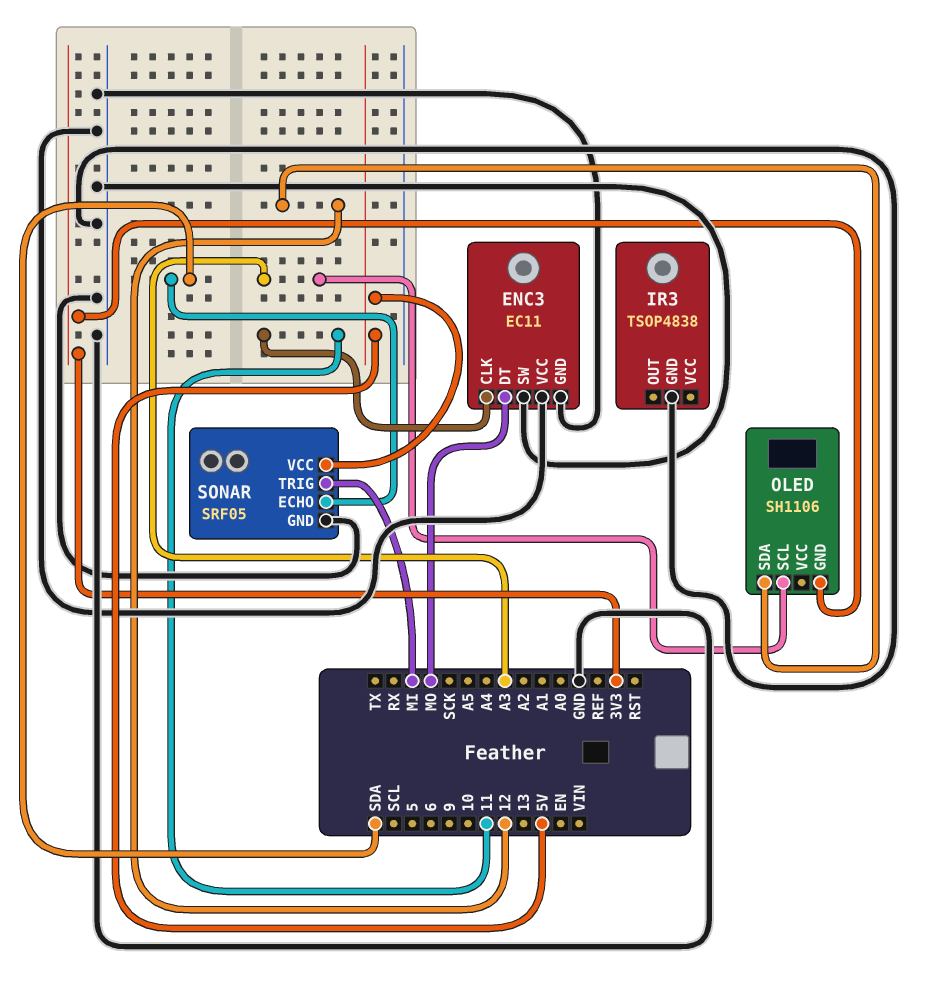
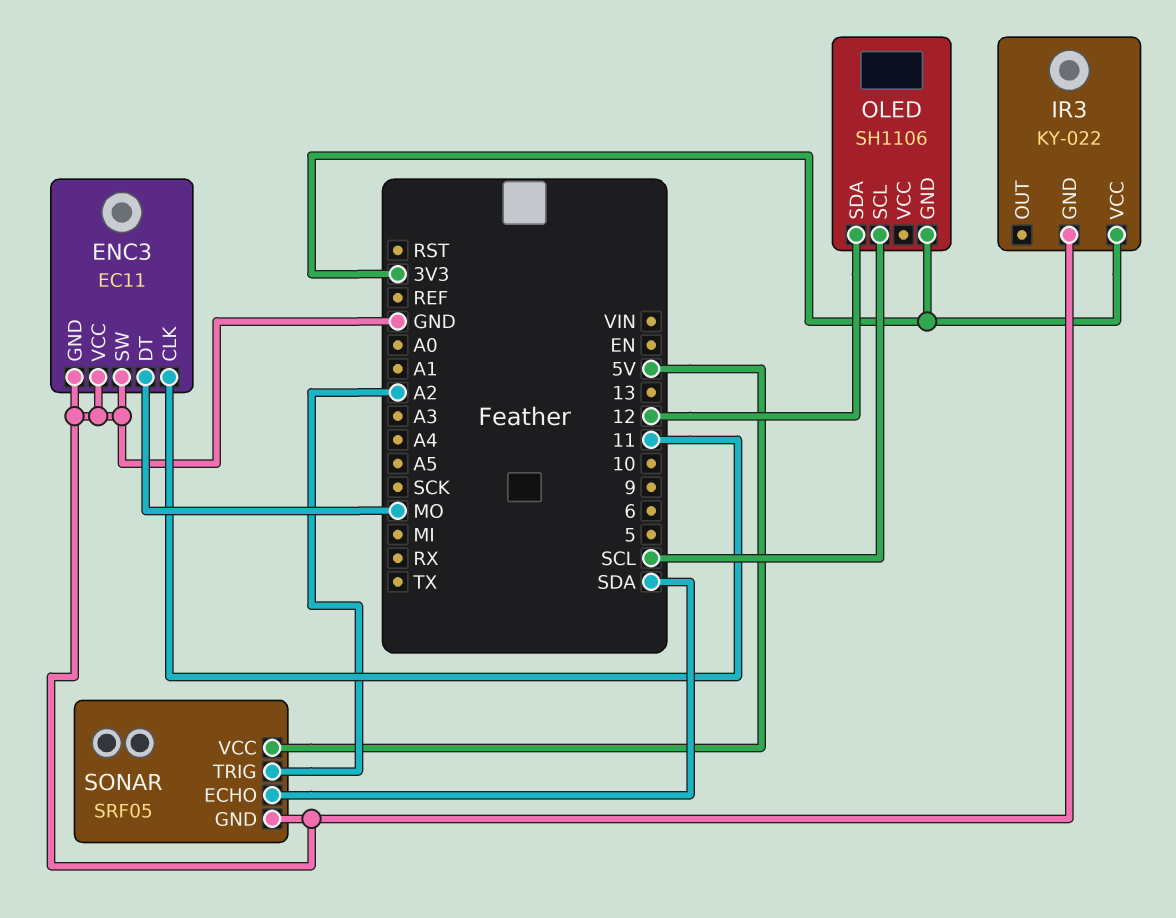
IR3: TSOP4838 -> KY-022
IR3 pin VCC: none -> 3V3
OLED pin SCL: A3 -> SCL
SONAR pin TRIG: MI -> A2

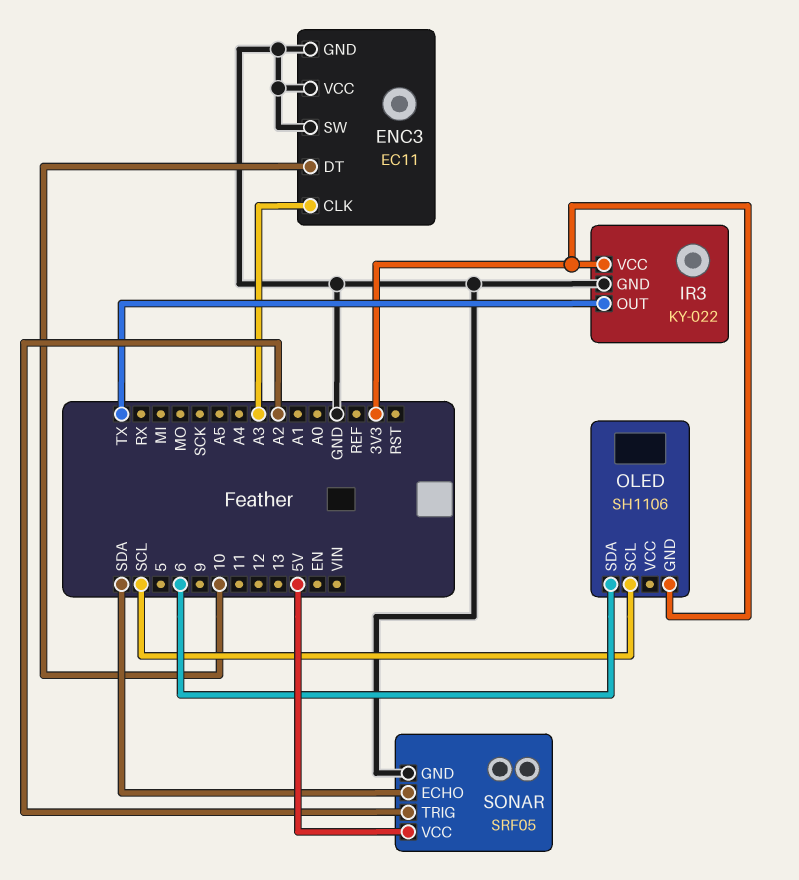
ENC3 pin CLK: 11 -> A3
ENC3 pin DT: MO -> 10
IR3 pin OUT: none -> TX
OLED pin SDA: 12 -> 6

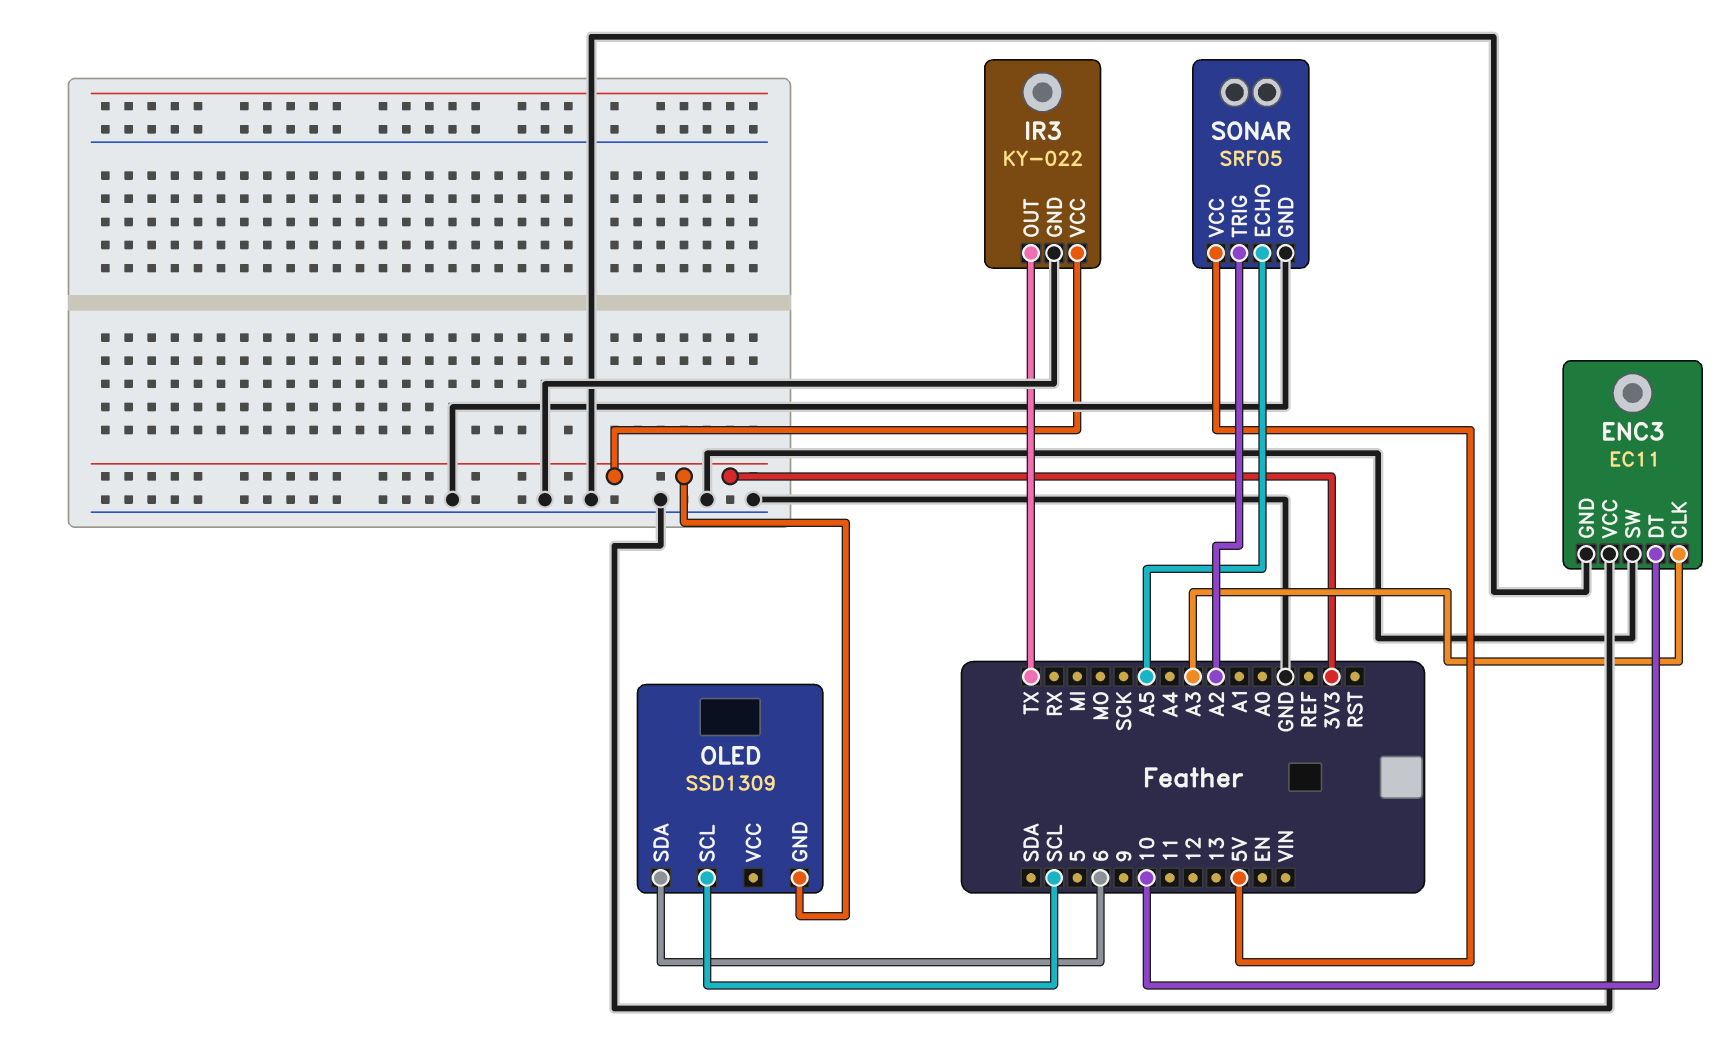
OLED: SH1106 -> SSD1309
SONAR pin ECHO: SDA -> A5

